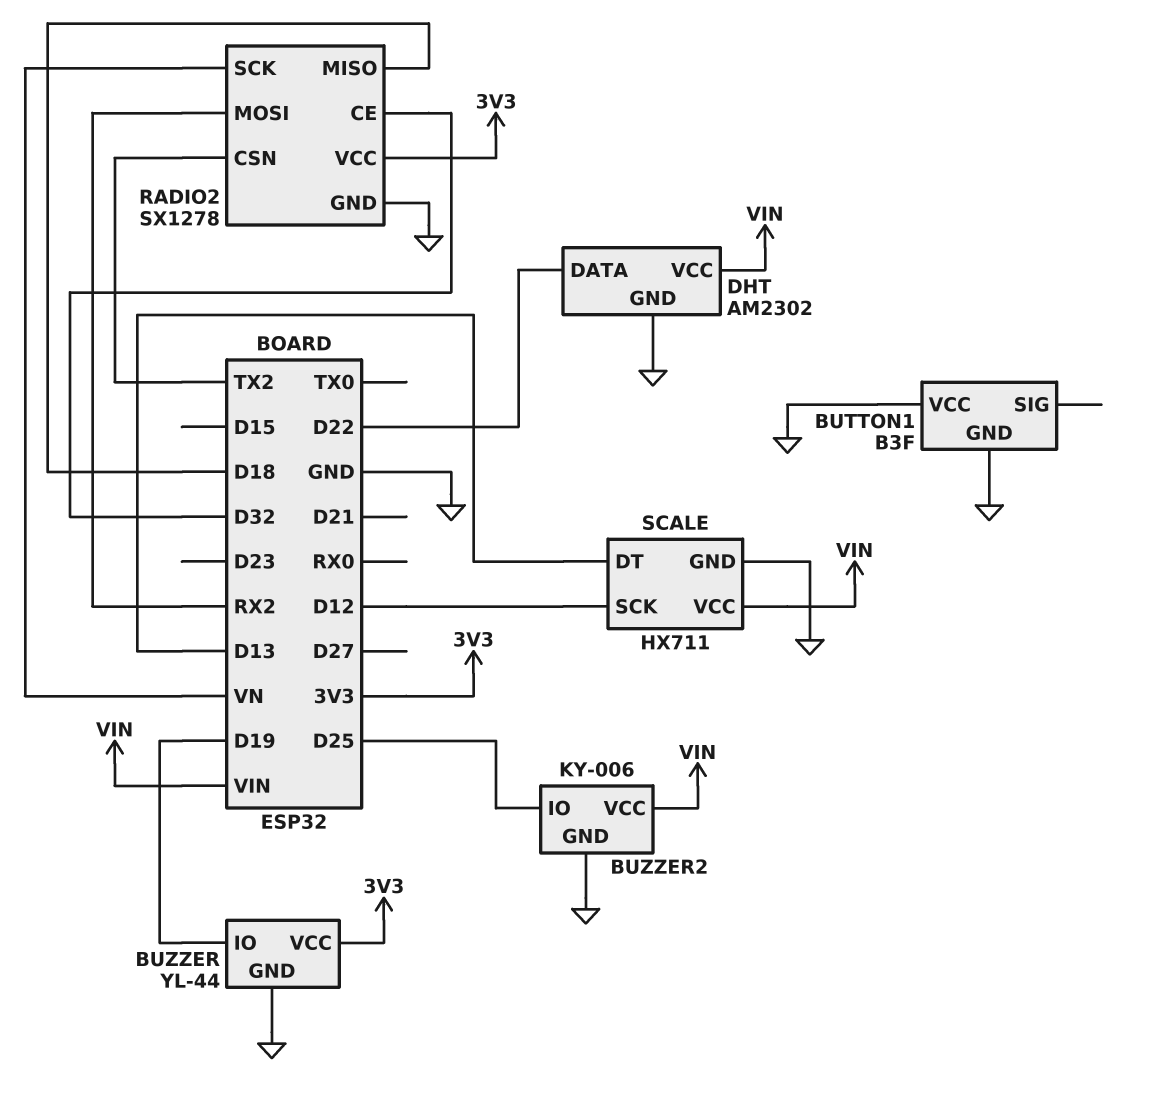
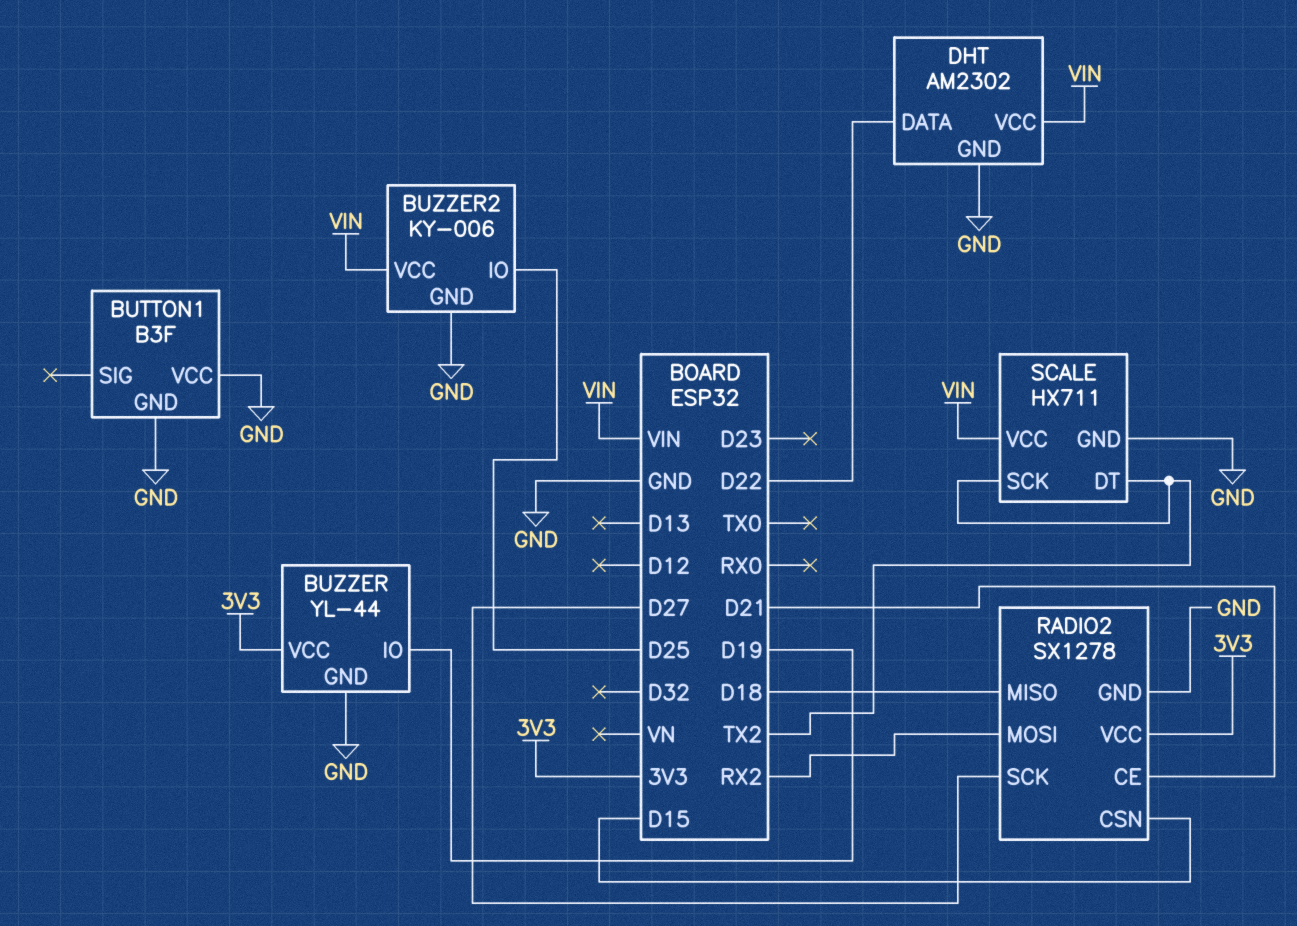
RADIO2 pin CE: D32 -> D21
RADIO2 pin CSN: TX2 -> D15
RADIO2 pin SCK: VN -> D27
SCALE pin DT: D13 -> TX2
SCALE pin SCK: D12 -> TX2

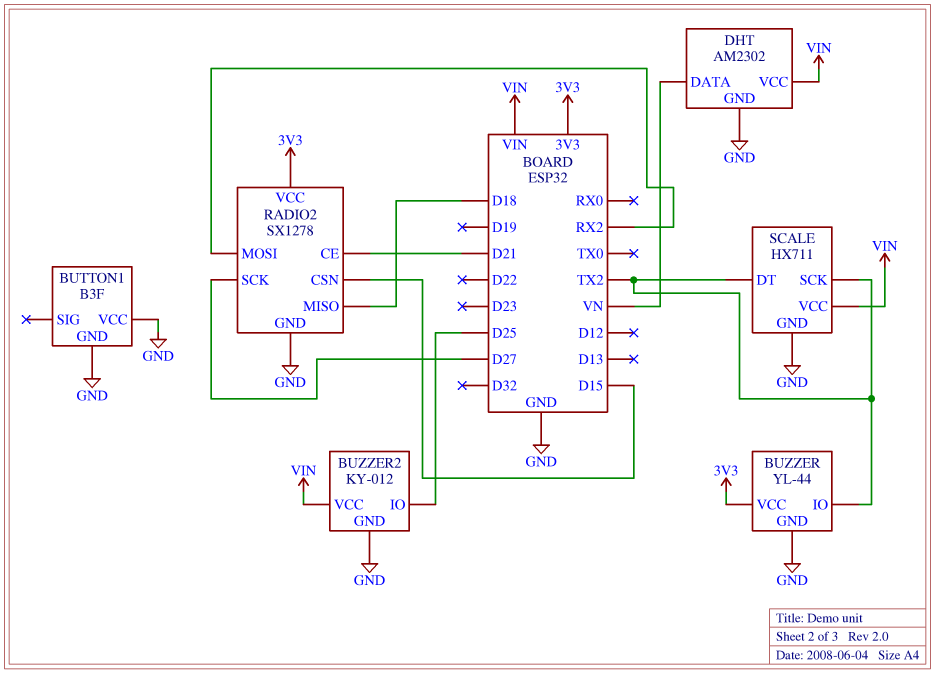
BUZZER pin IO: D19 -> TX2
BUZZER2: KY-006 -> KY-012
DHT pin DATA: D22 -> VN

